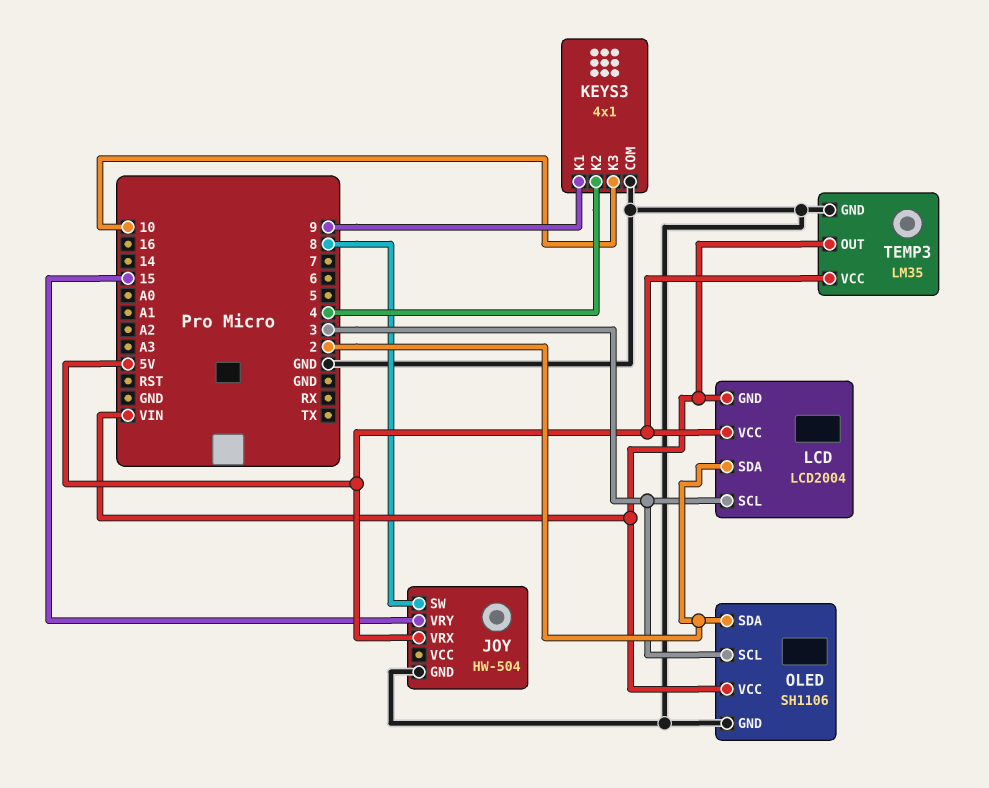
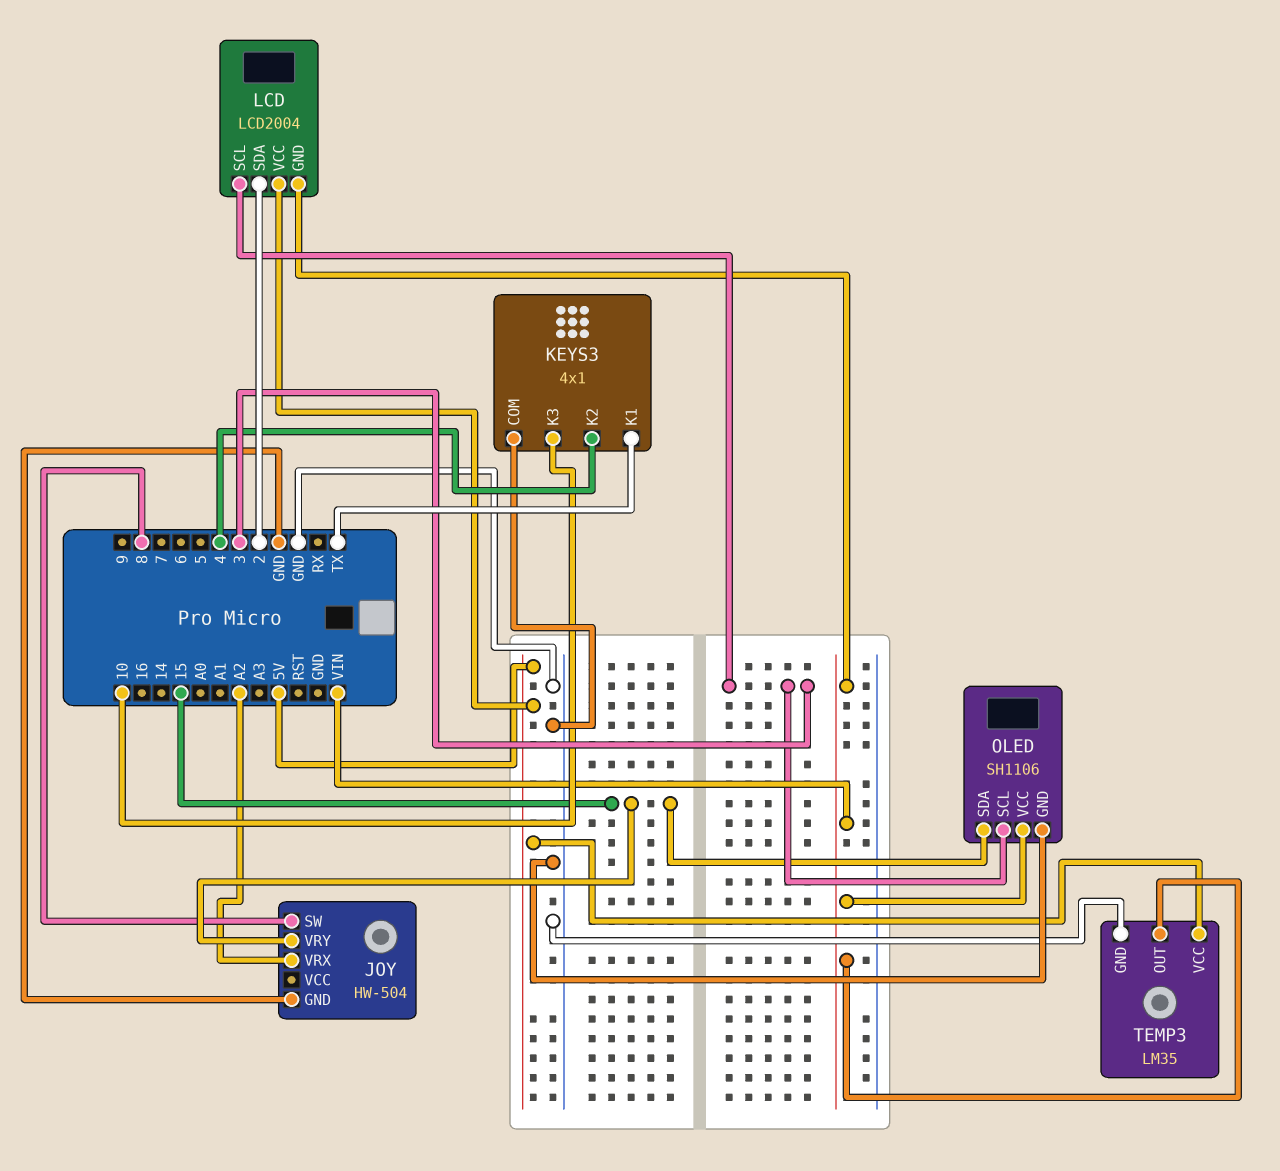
JOY pin VRX: 5V -> A2
KEYS3 pin K1: 9 -> TX
OLED pin SDA: 2 -> 15

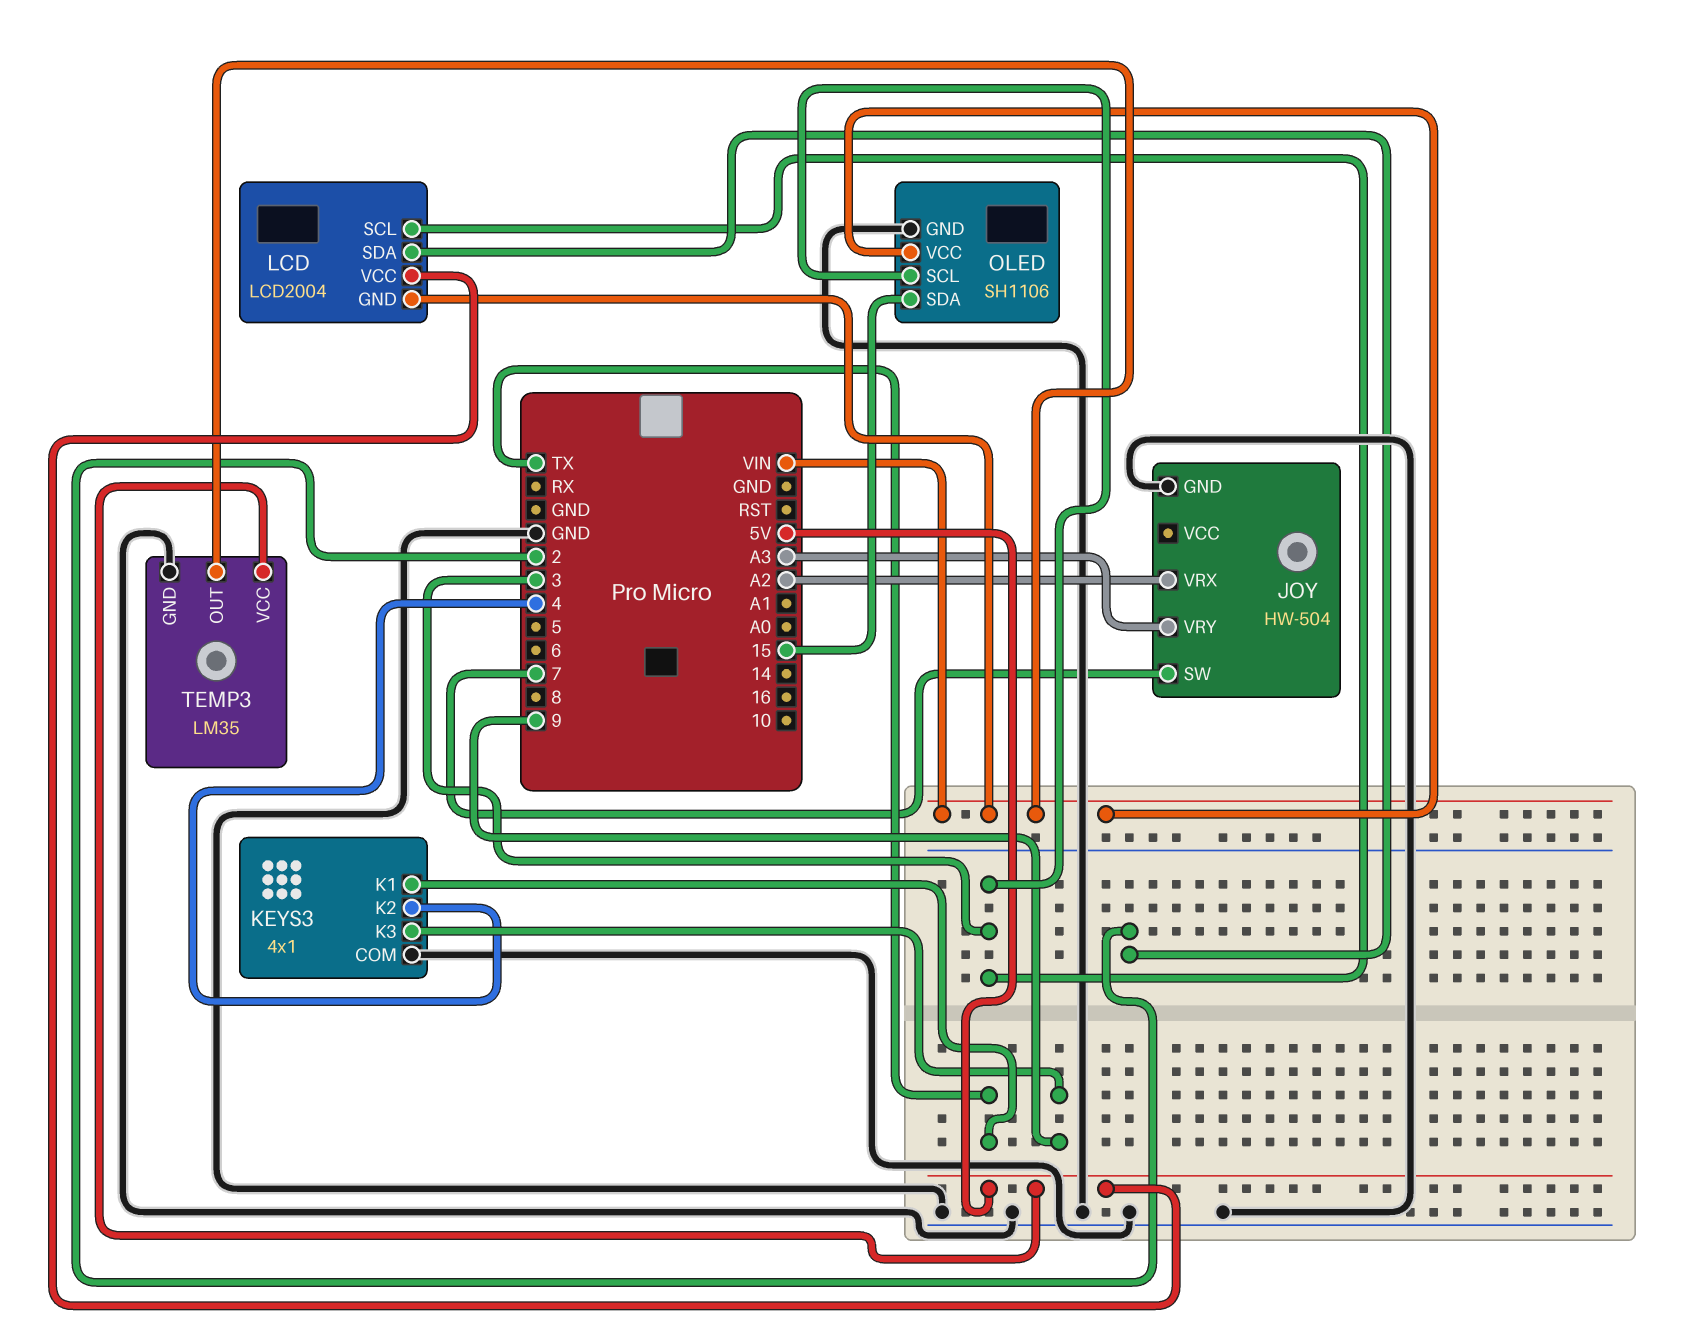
JOY pin SW: 8 -> 7
JOY pin VRY: 15 -> A3
KEYS3 pin K3: 10 -> 9

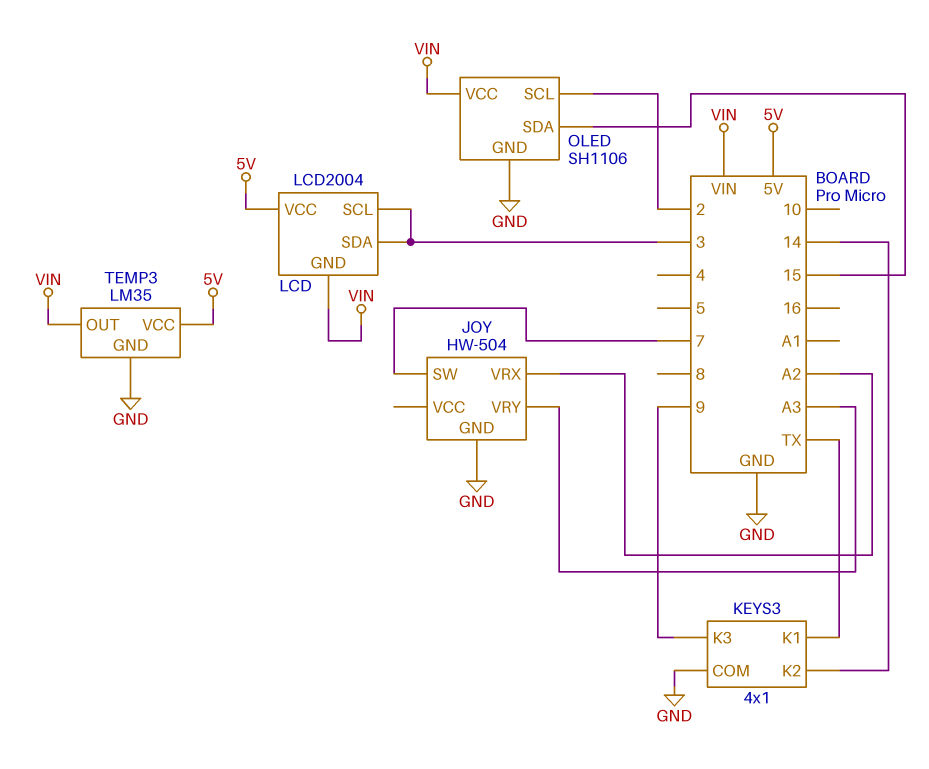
KEYS3 pin K2: 4 -> 14
LCD pin SDA: 2 -> 3
OLED pin SCL: 3 -> 2

